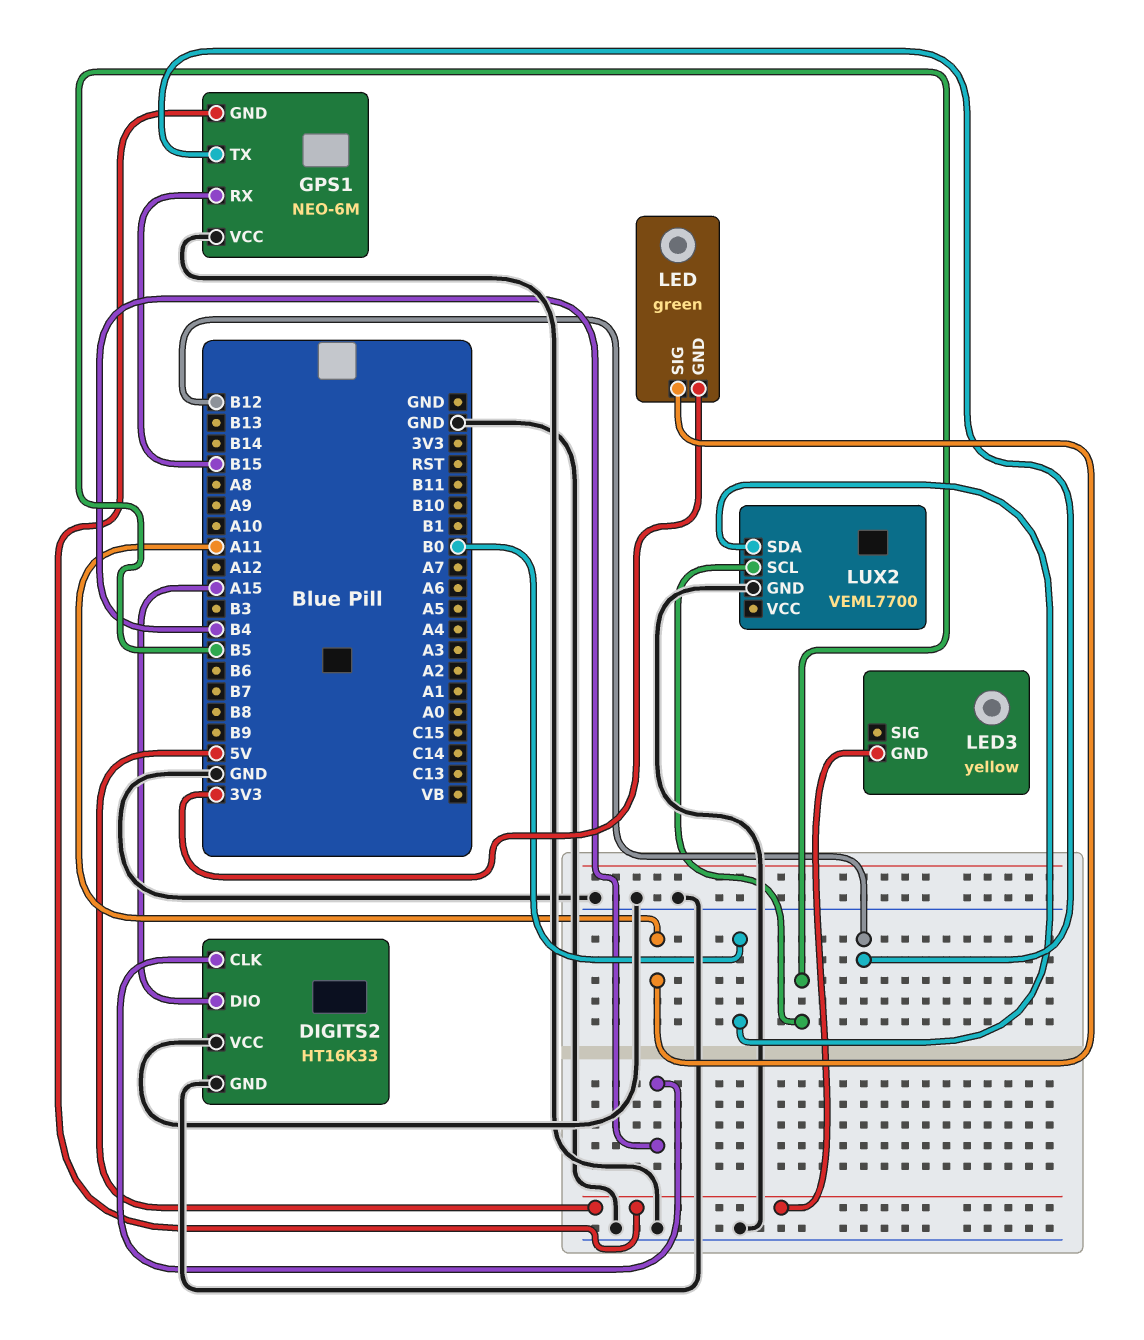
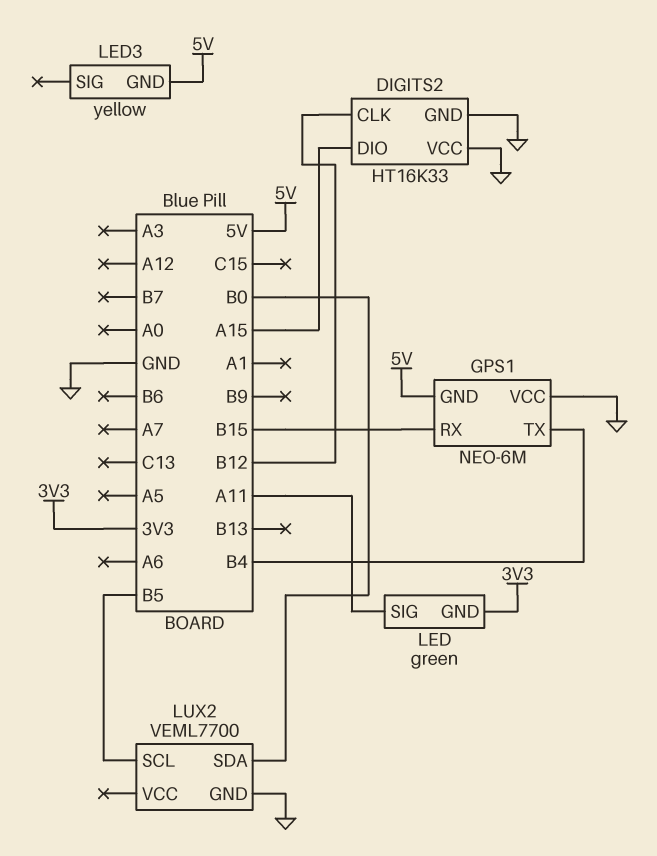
DIGITS2 pin CLK: B4 -> B12
GPS1 pin TX: B12 -> B4

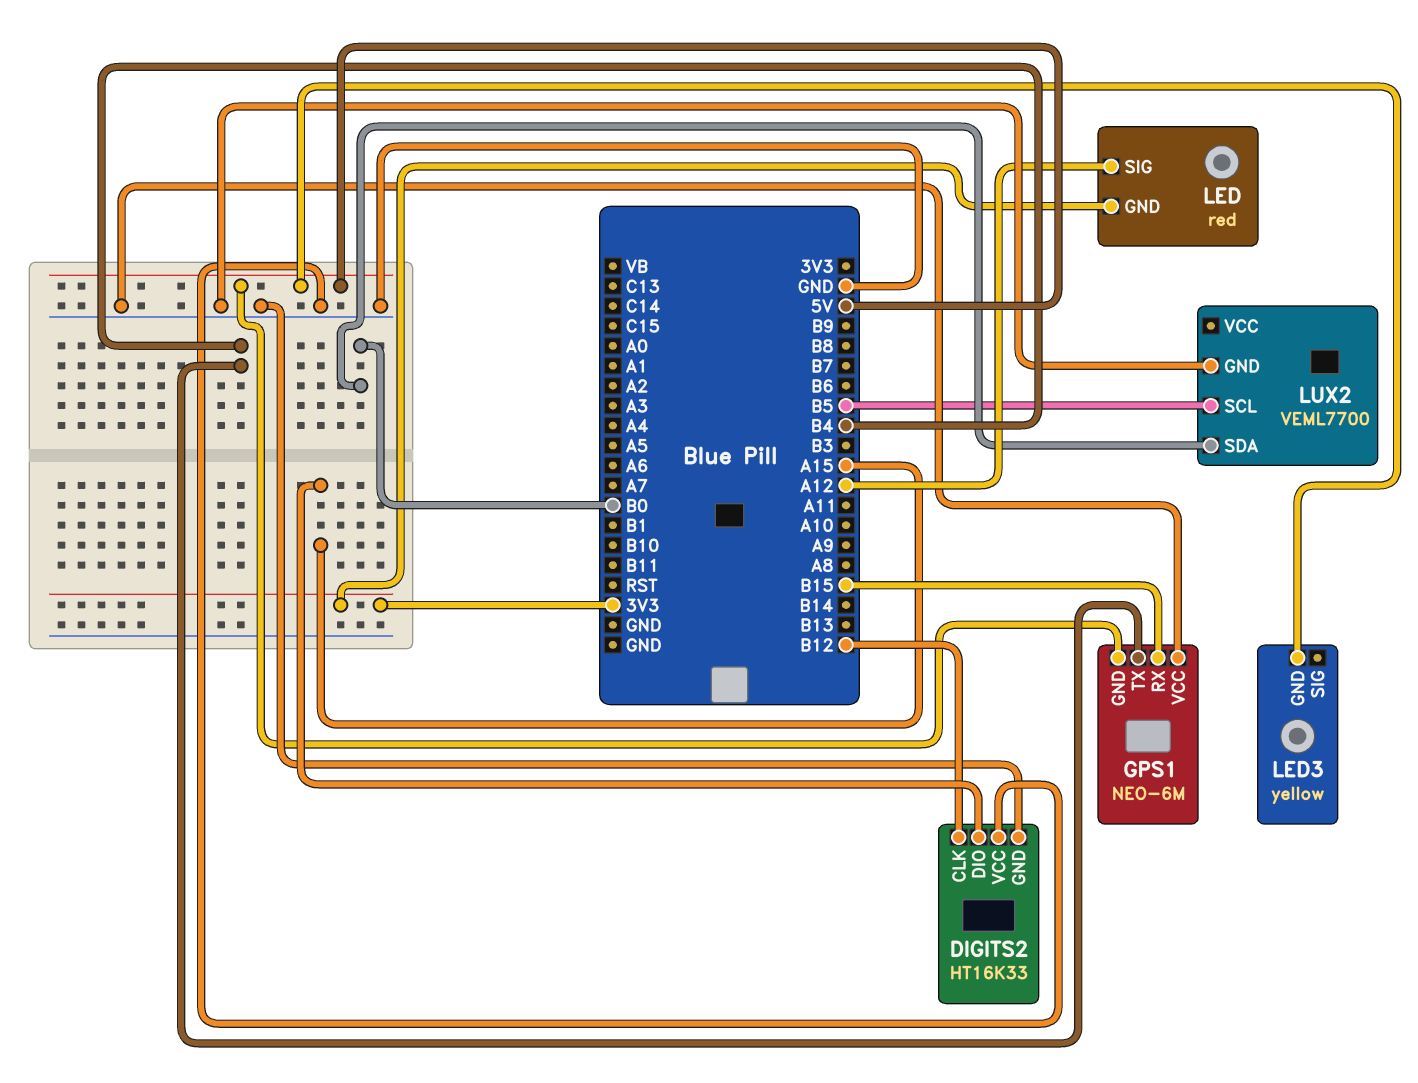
LED: green -> red
LED pin SIG: A11 -> A12

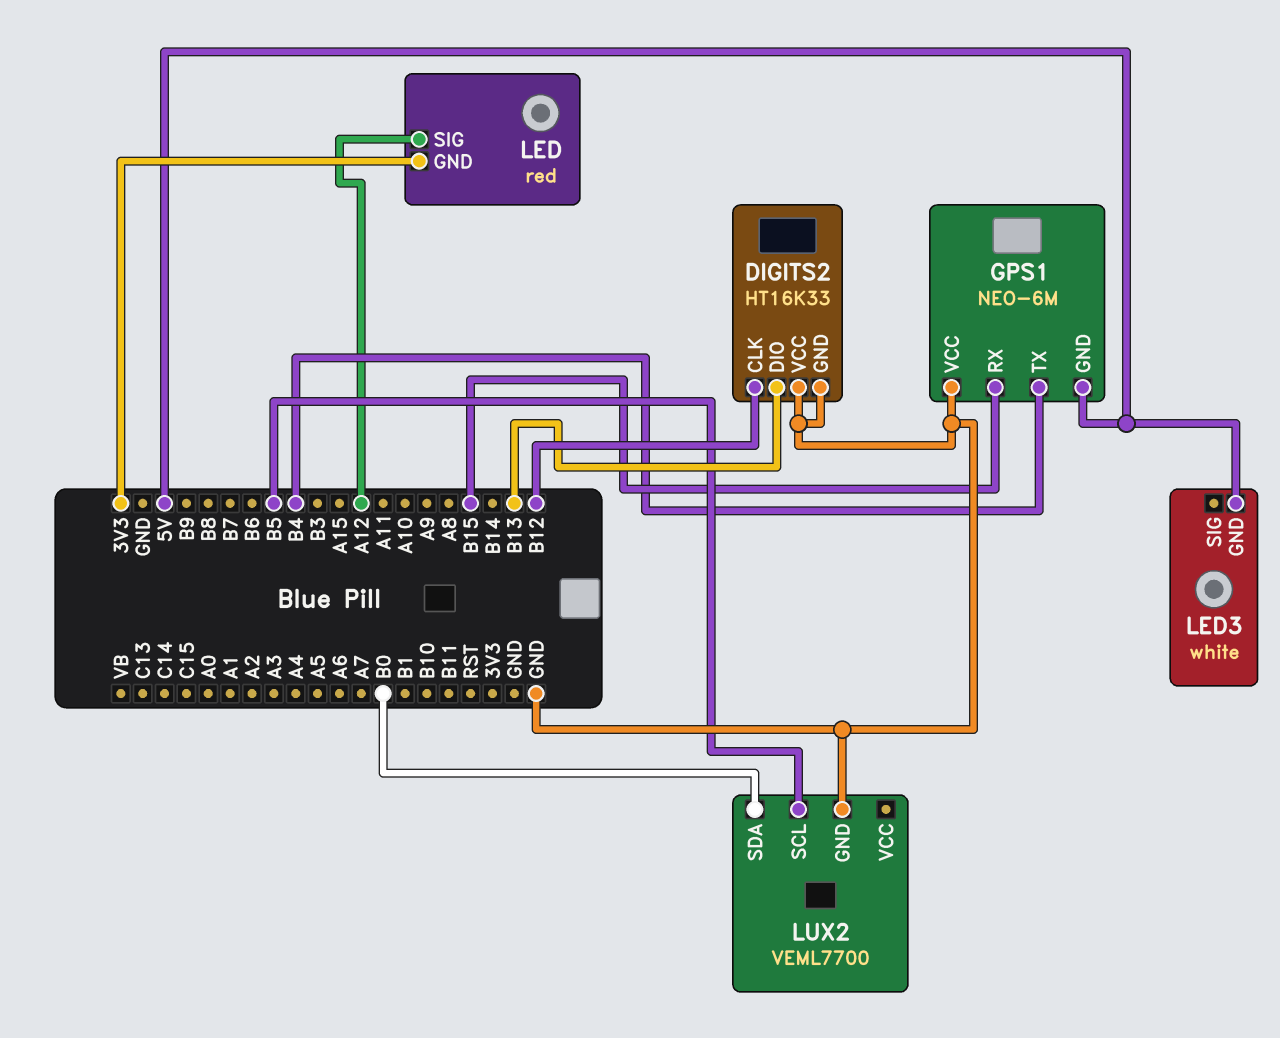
DIGITS2 pin DIO: A15 -> B13
LED3: yellow -> white

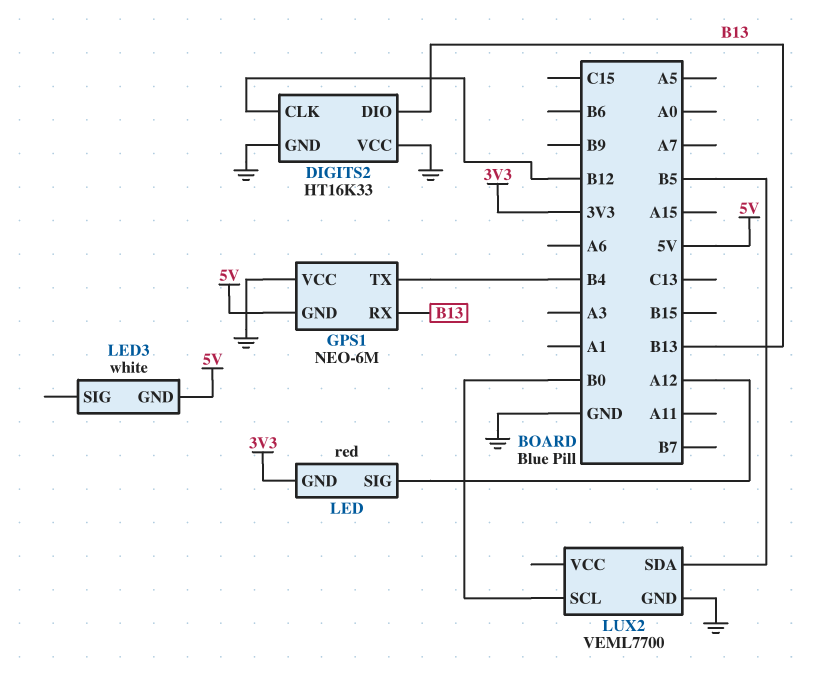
GPS1 pin RX: B15 -> B13
LUX2 pin SCL: B5 -> B0
LUX2 pin SDA: B0 -> B5

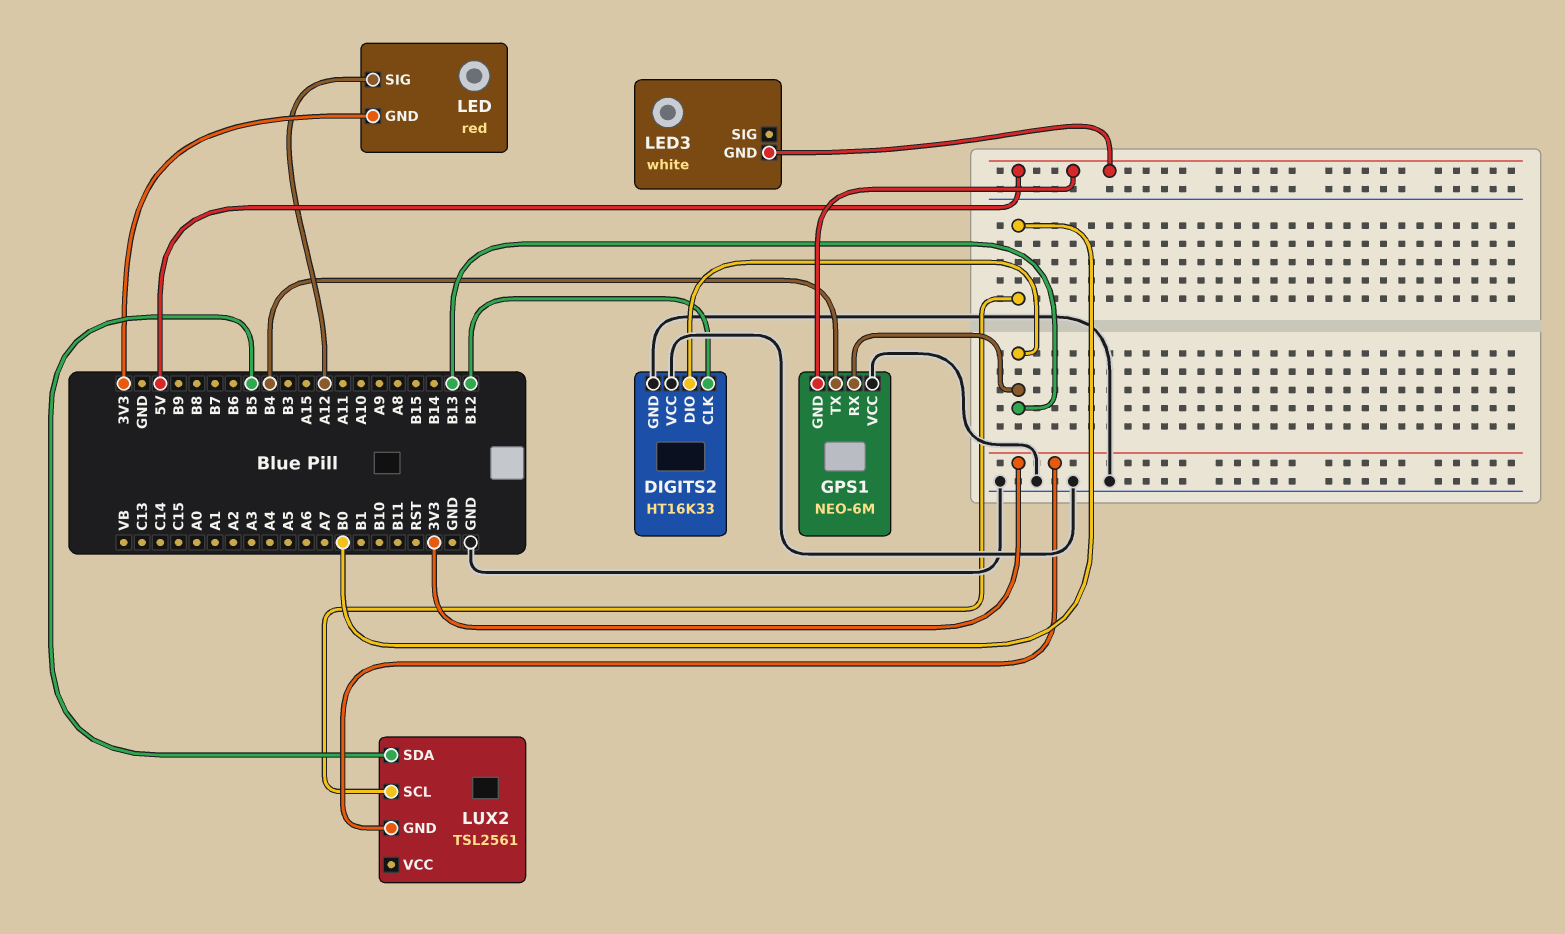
LUX2: VEML7700 -> TSL2561
LUX2 pin GND: GND -> 3V3

